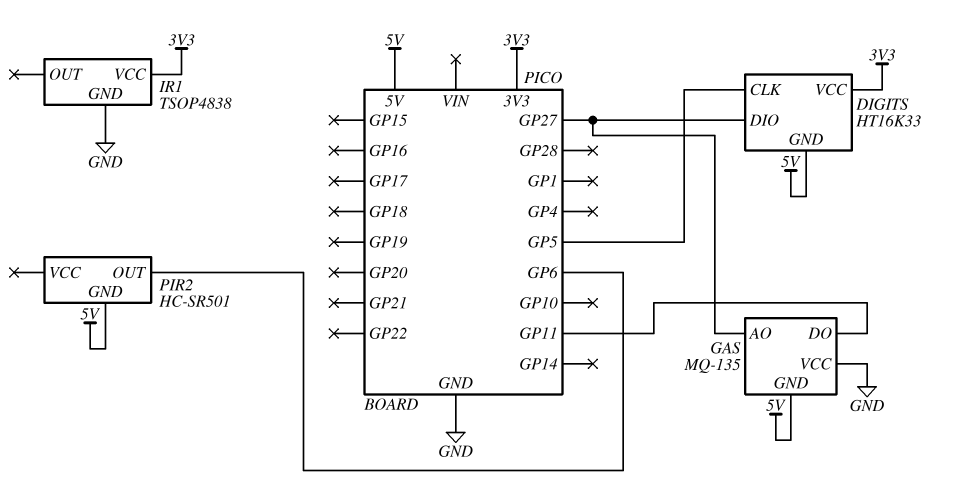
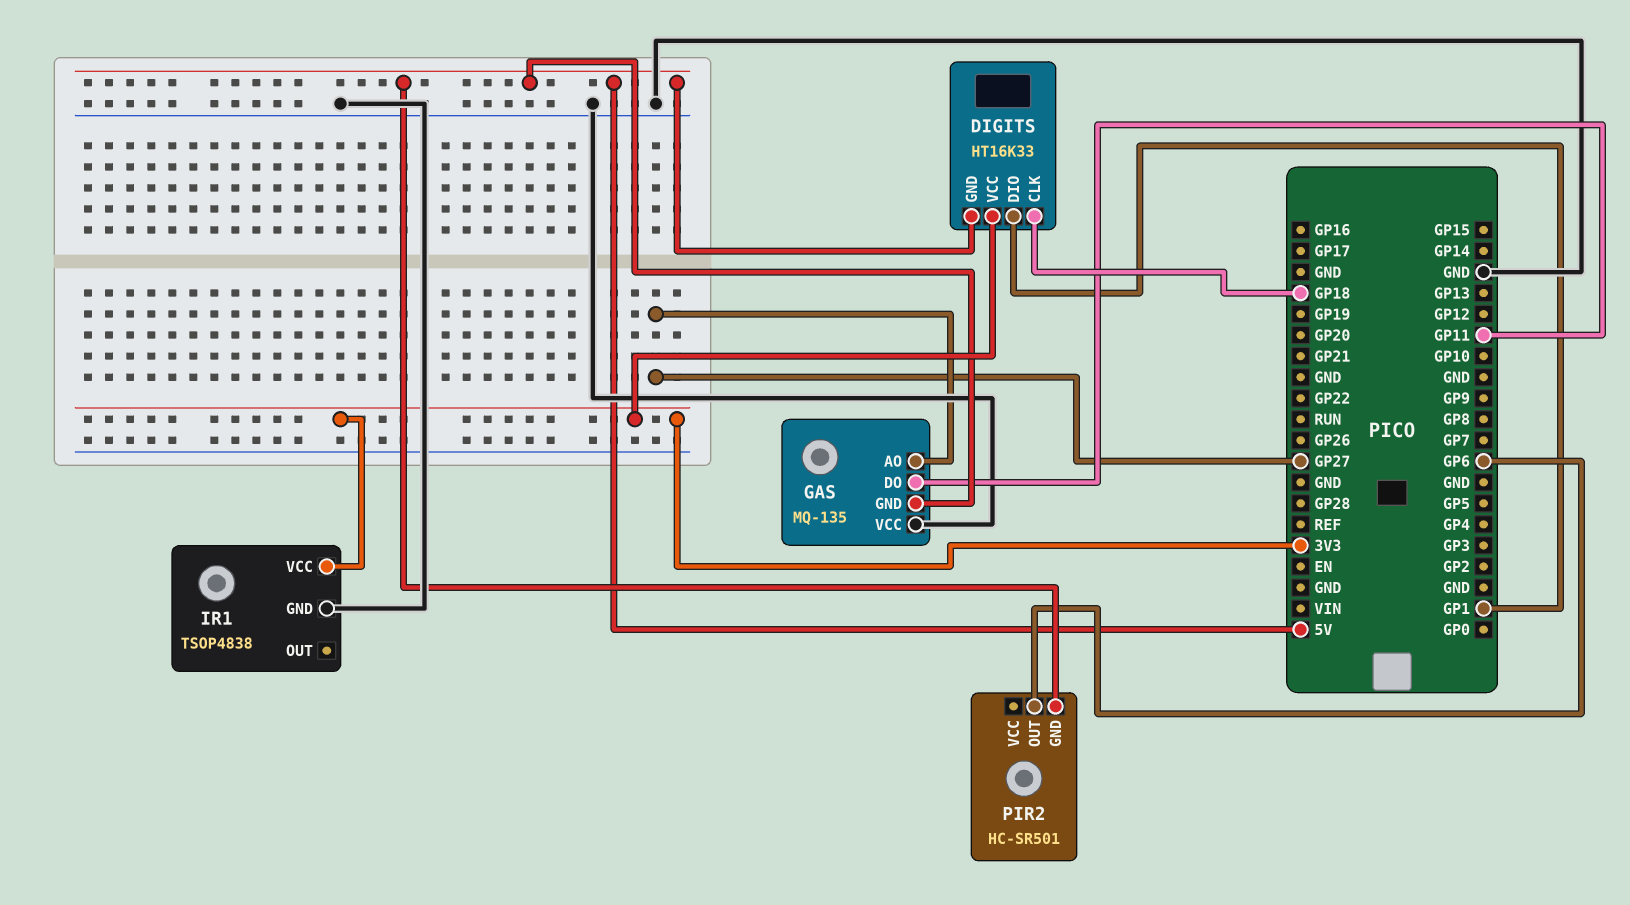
DIGITS pin CLK: GP5 -> GP18
DIGITS pin DIO: GP27 -> GP1

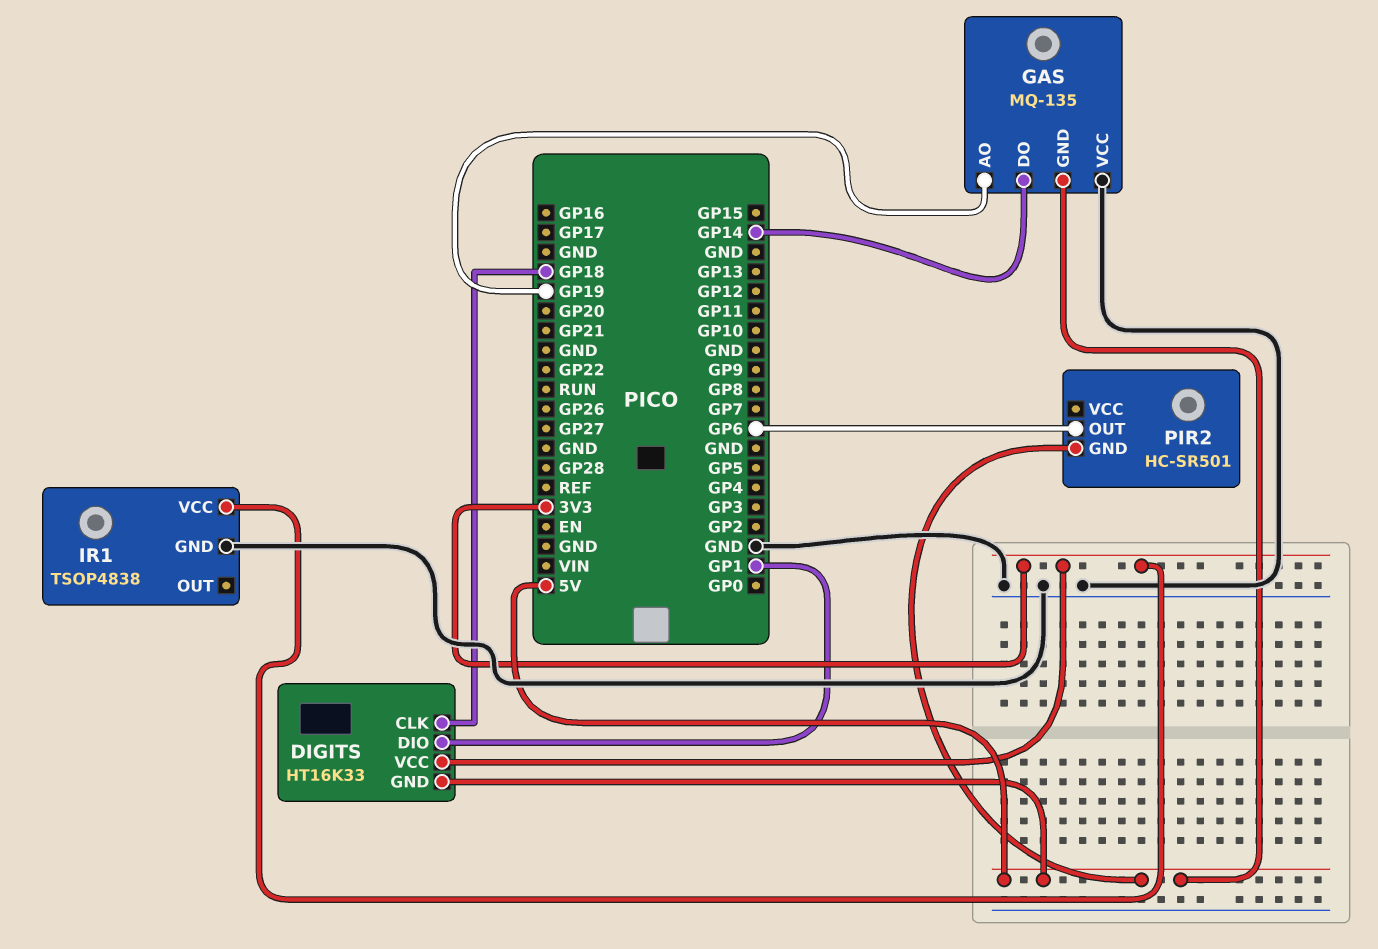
GAS pin AO: GP27 -> GP19
GAS pin DO: GP11 -> GP14

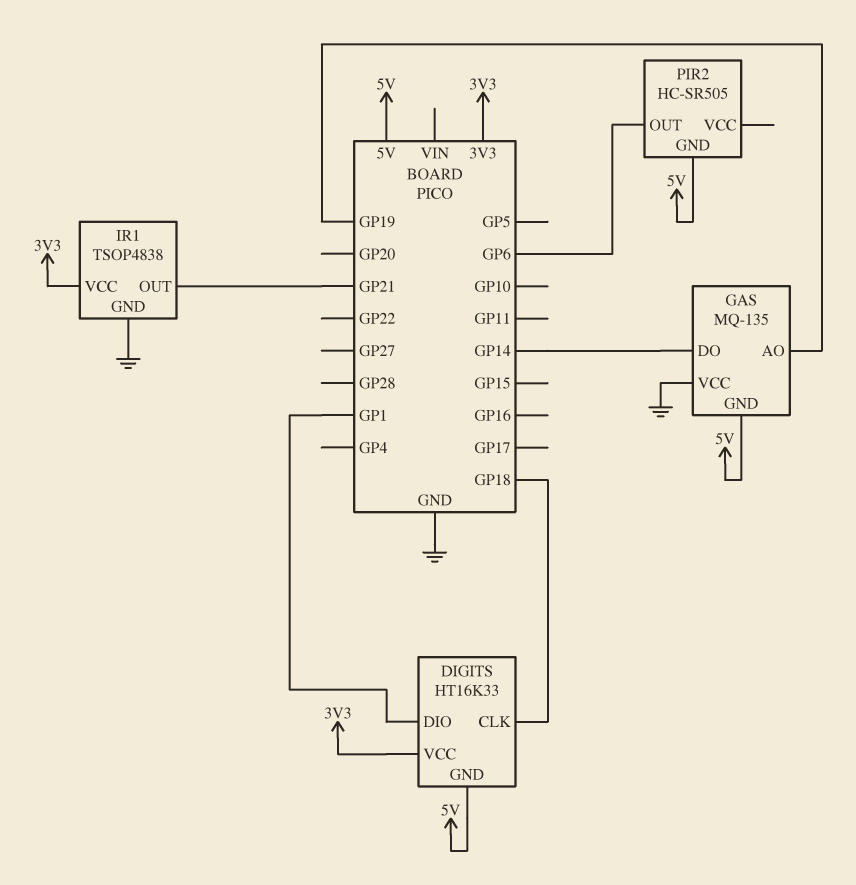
IR1 pin OUT: none -> GP21
PIR2: HC-SR501 -> HC-SR505

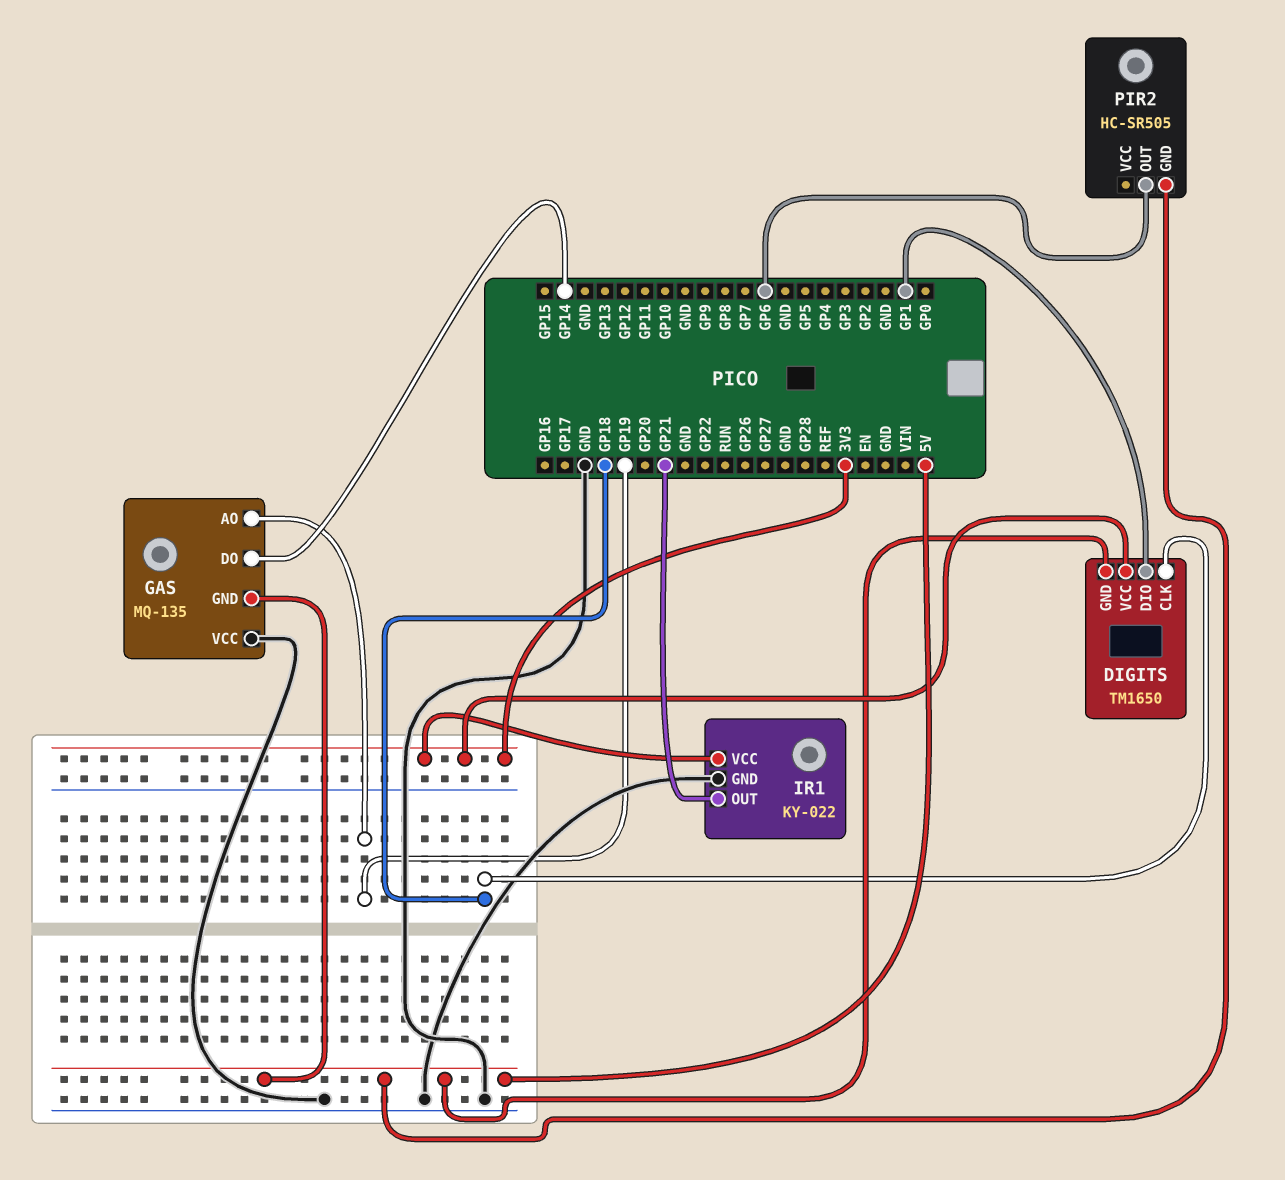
DIGITS: HT16K33 -> TM1650
IR1: TSOP4838 -> KY-022

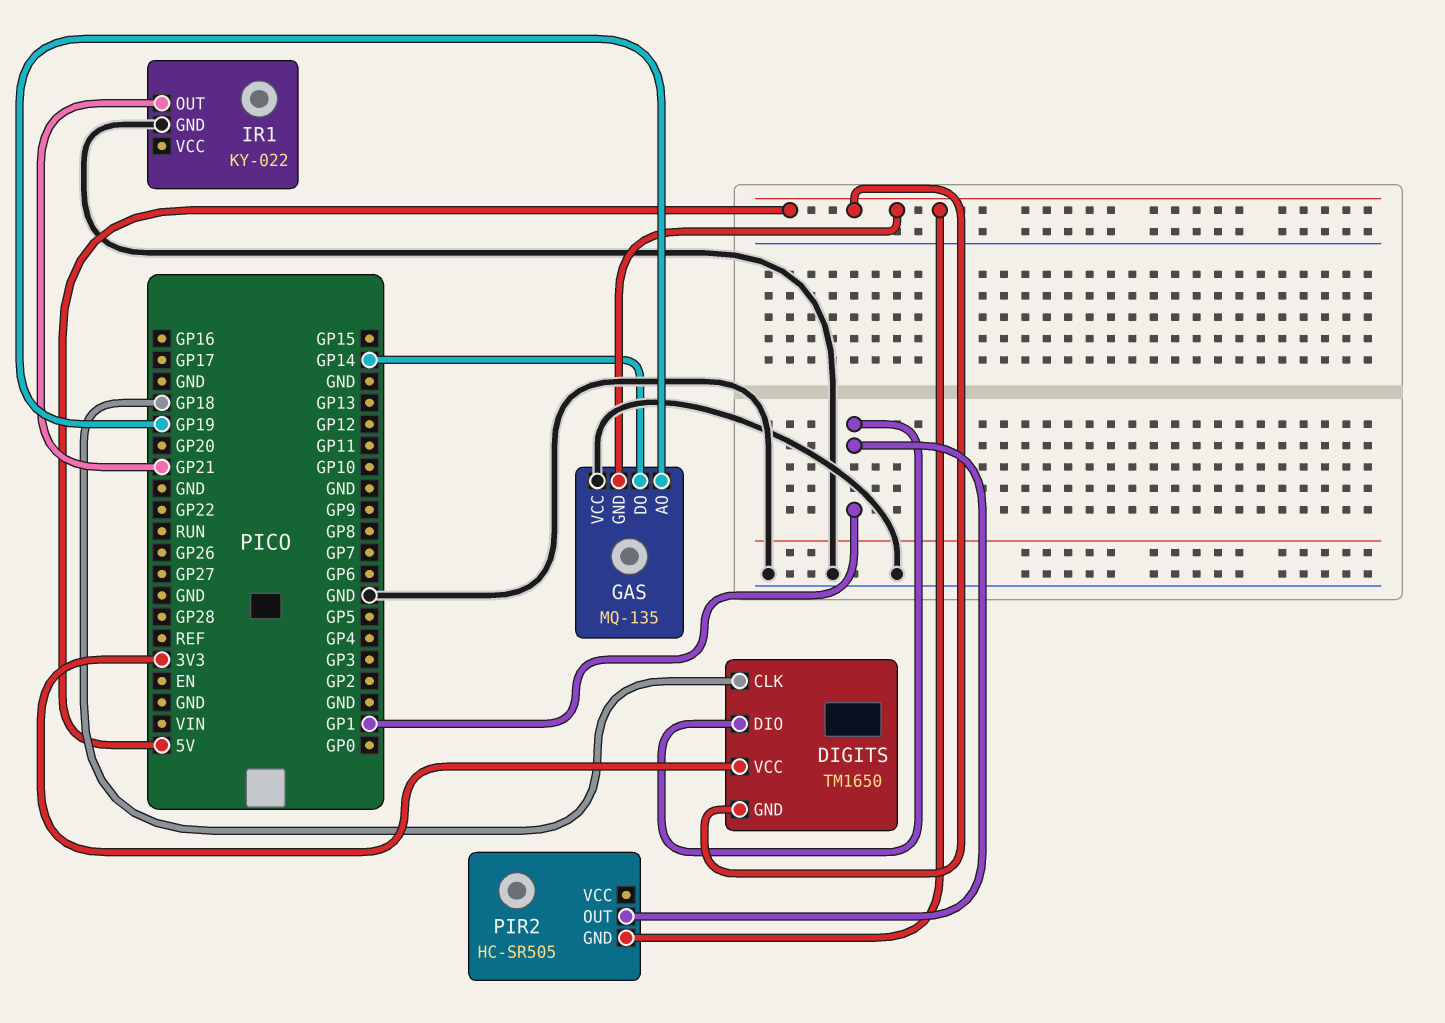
IR1 pin VCC: 3V3 -> none
PIR2 pin OUT: GP6 -> GP1

